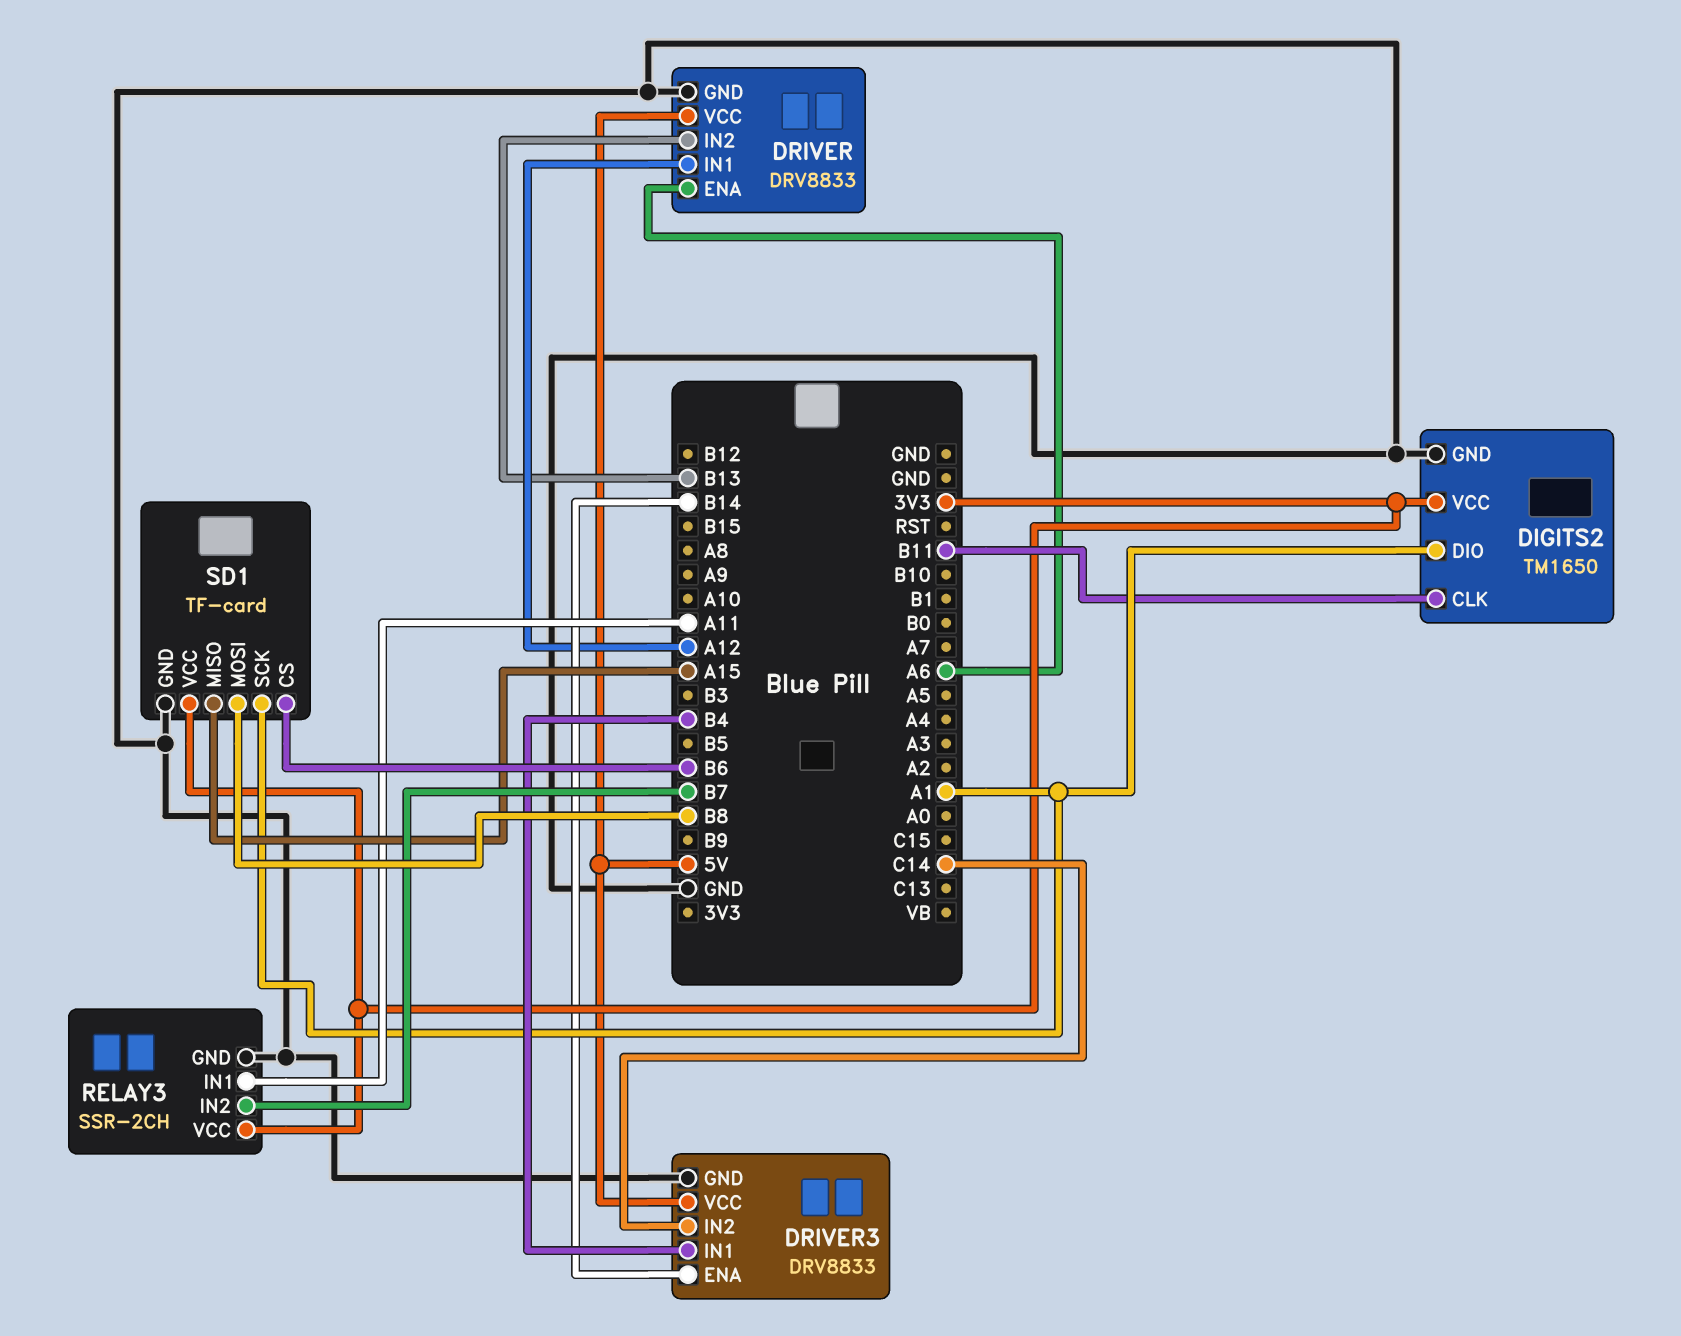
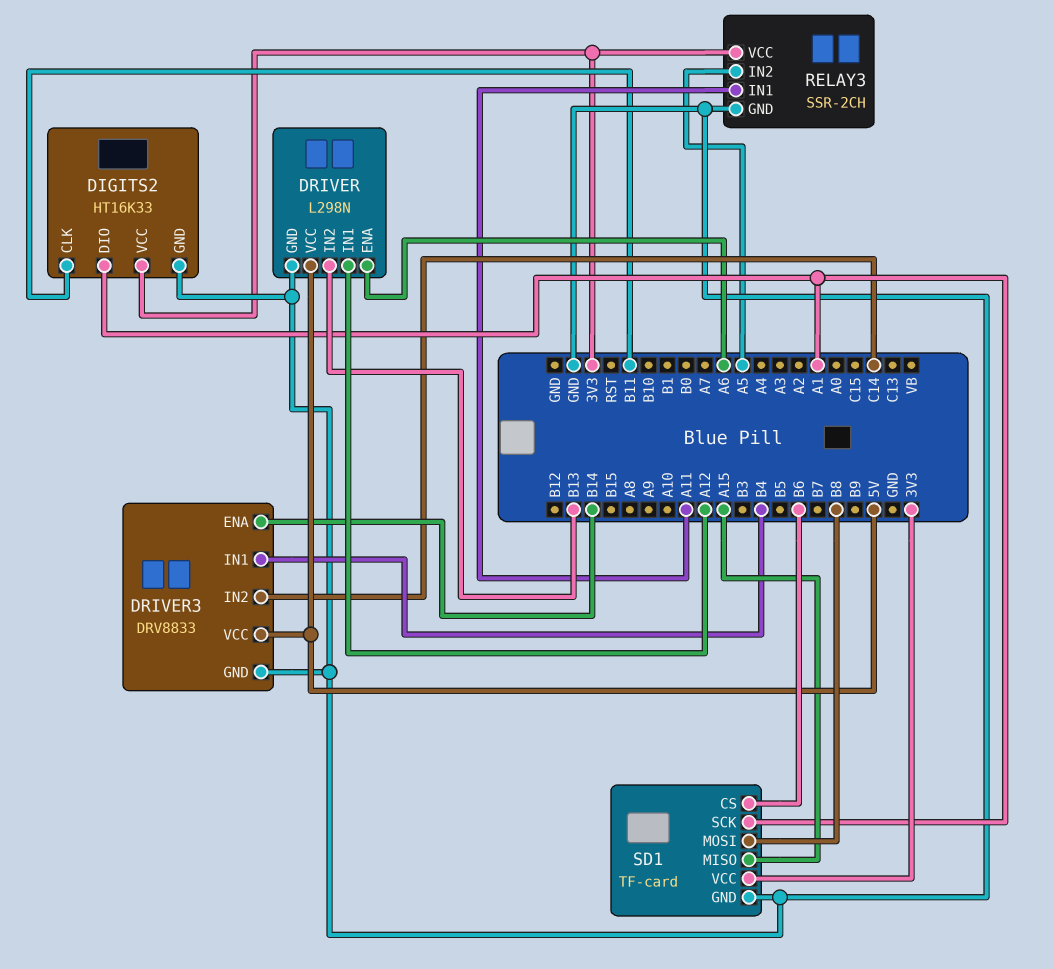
DIGITS2: TM1650 -> HT16K33
DRIVER: DRV8833 -> L298N
RELAY3 pin IN2: B7 -> A5

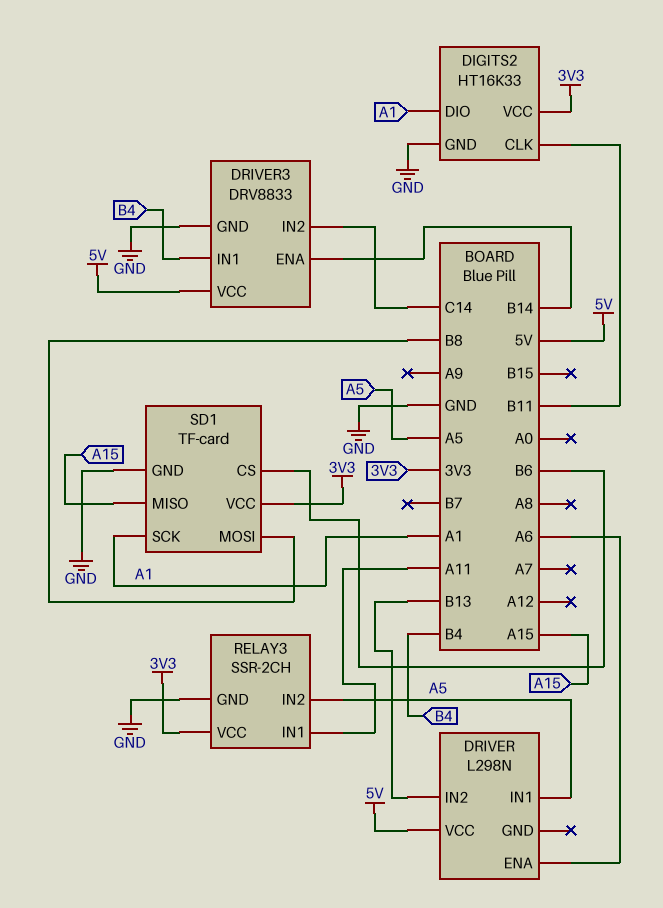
DRIVER pin GND: GND -> none
DRIVER pin IN1: A12 -> A5

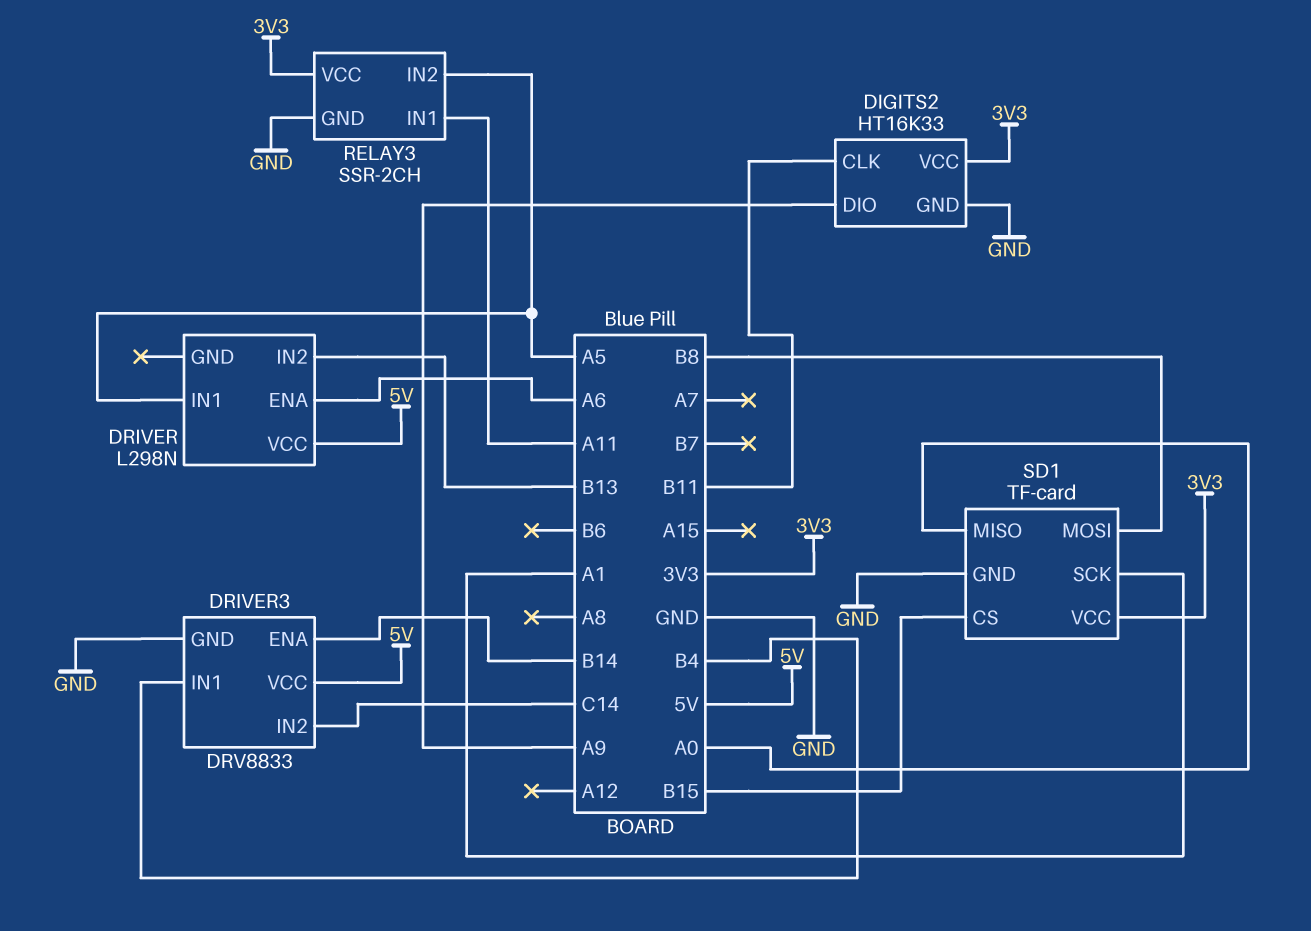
DIGITS2 pin DIO: A1 -> A9
SD1 pin CS: B6 -> B15
SD1 pin MISO: A15 -> A0

